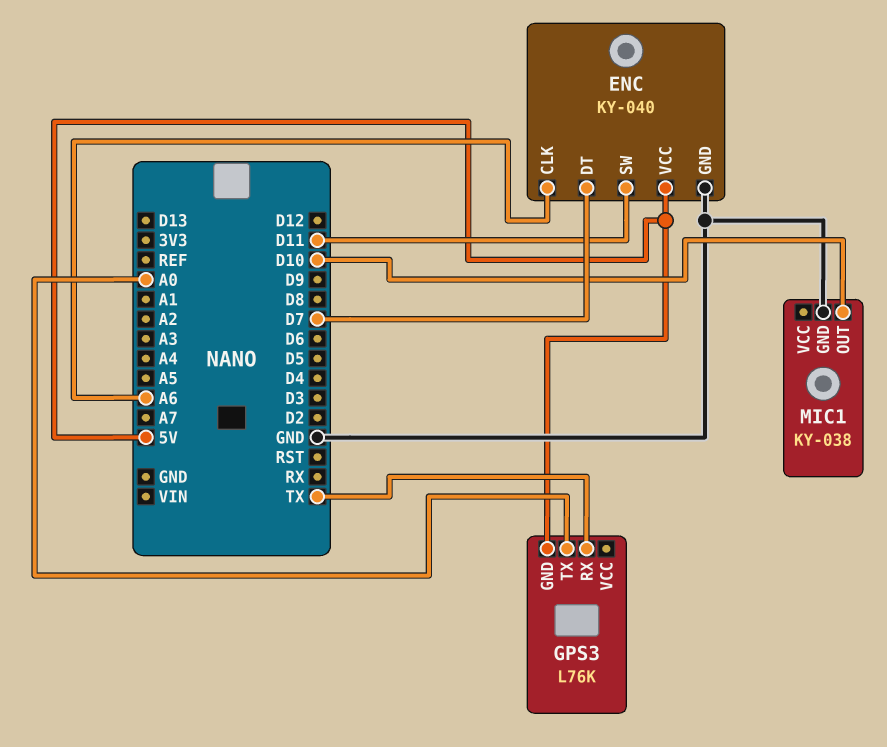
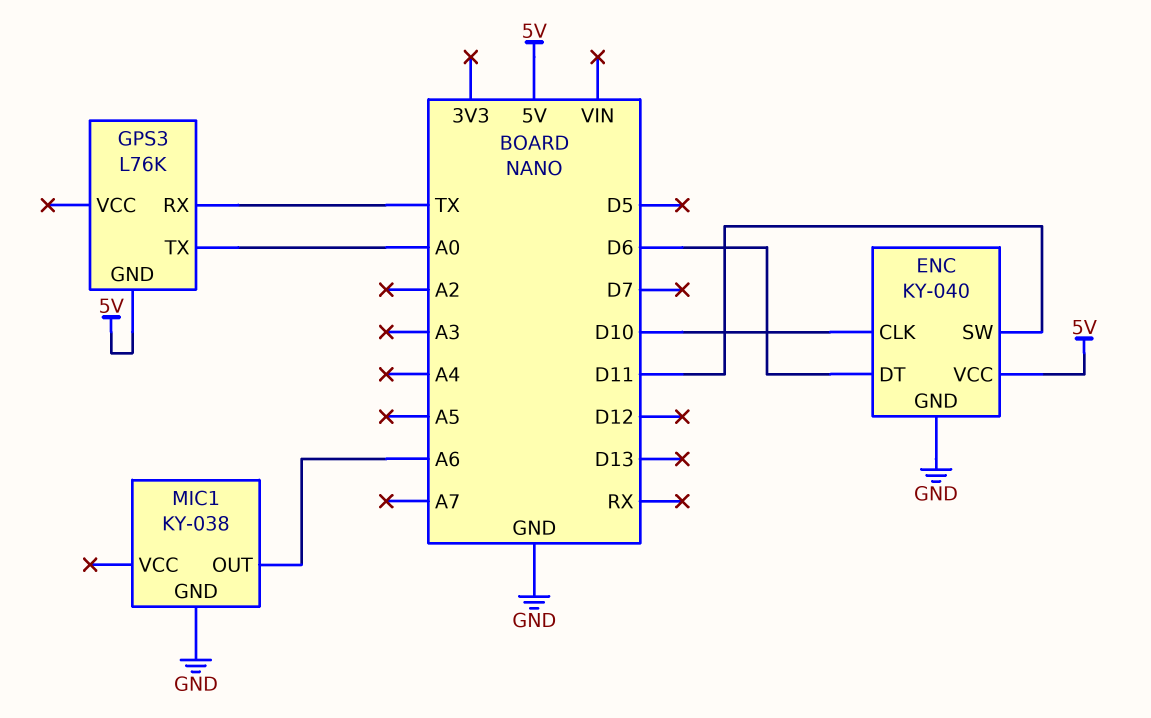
ENC pin CLK: A6 -> D10
ENC pin DT: D7 -> D6
MIC1 pin OUT: D10 -> A6

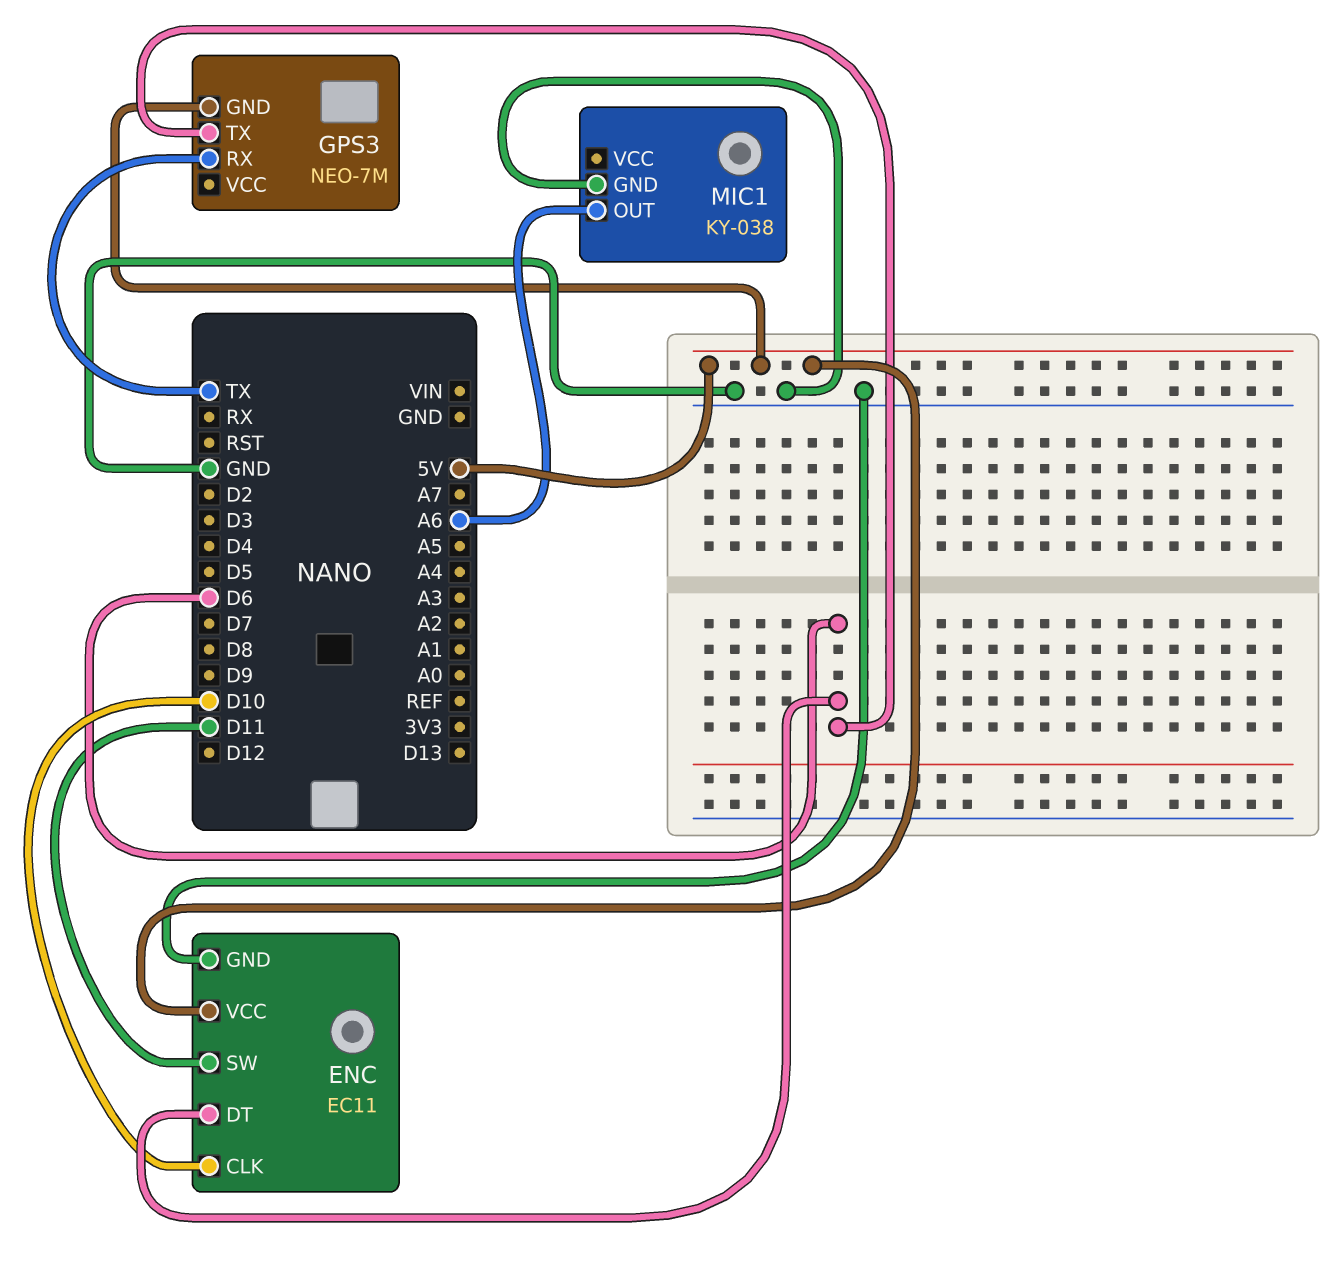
ENC: KY-040 -> EC11
GPS3: L76K -> NEO-7M
GPS3 pin TX: A0 -> D6

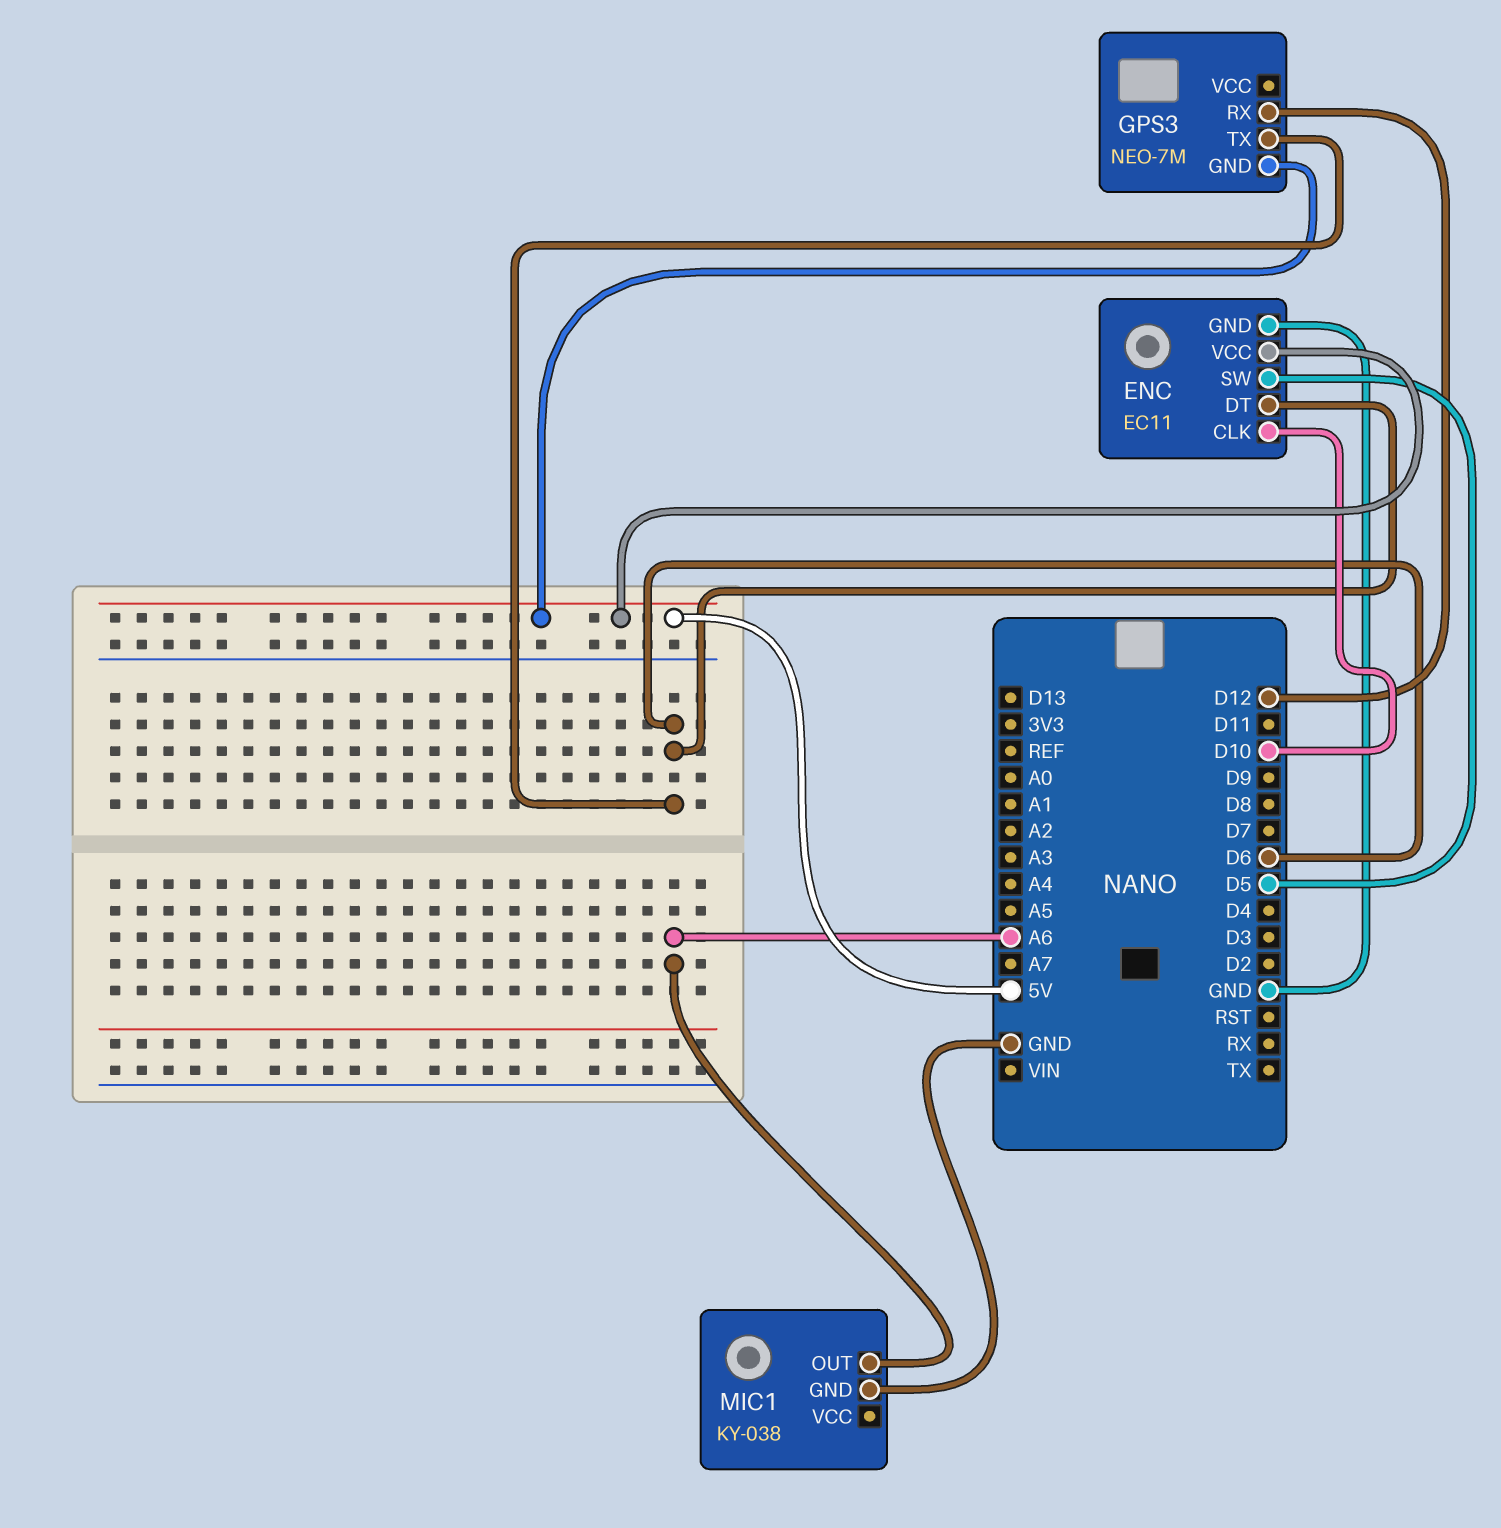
ENC pin SW: D11 -> D5
GPS3 pin RX: TX -> D12

